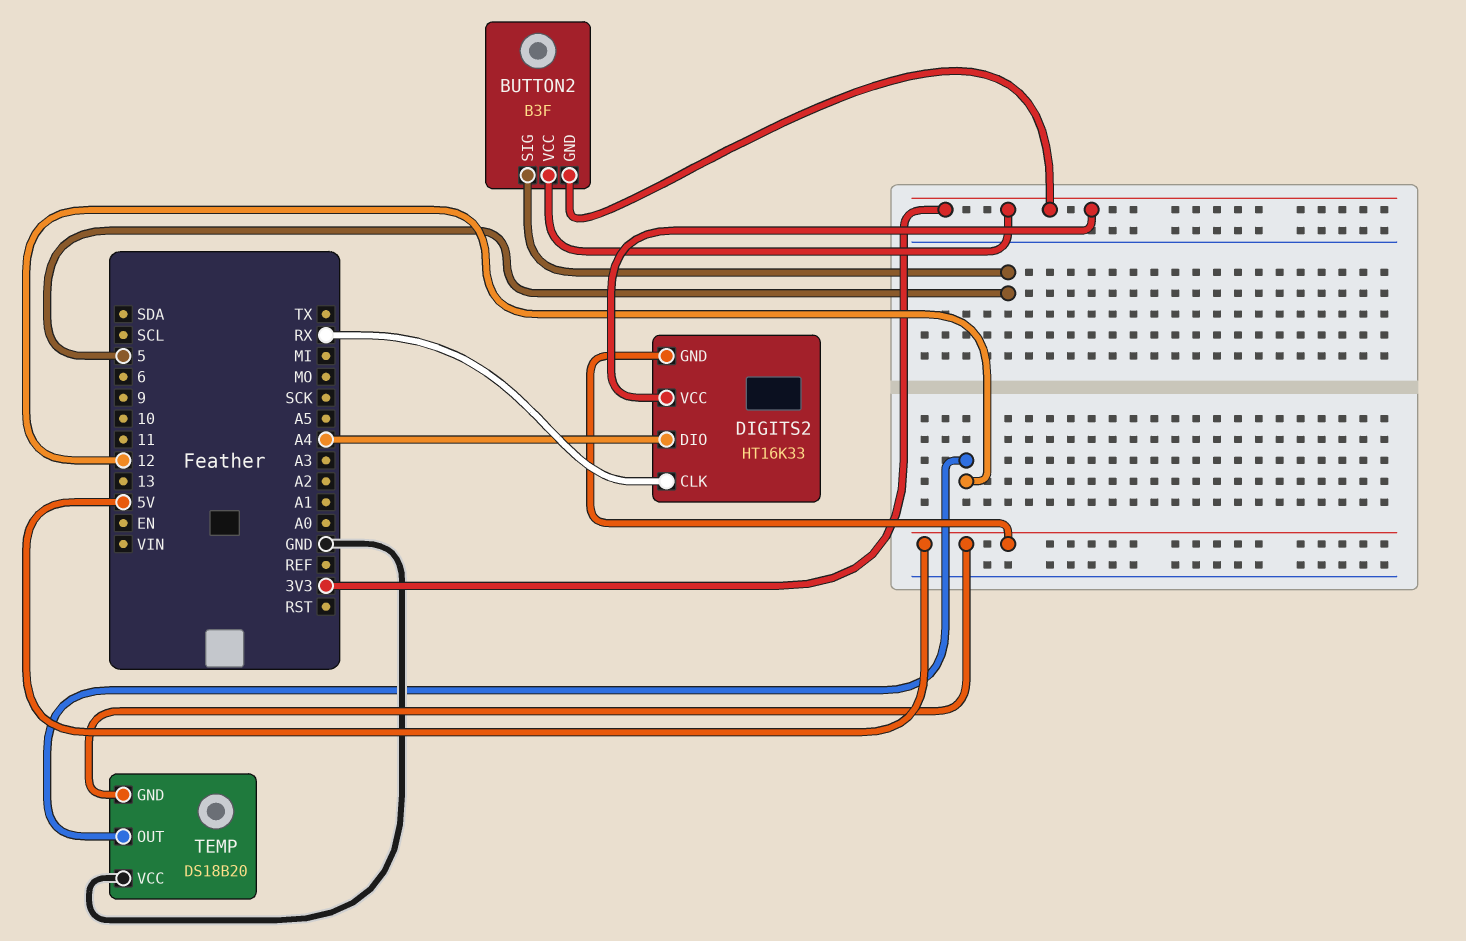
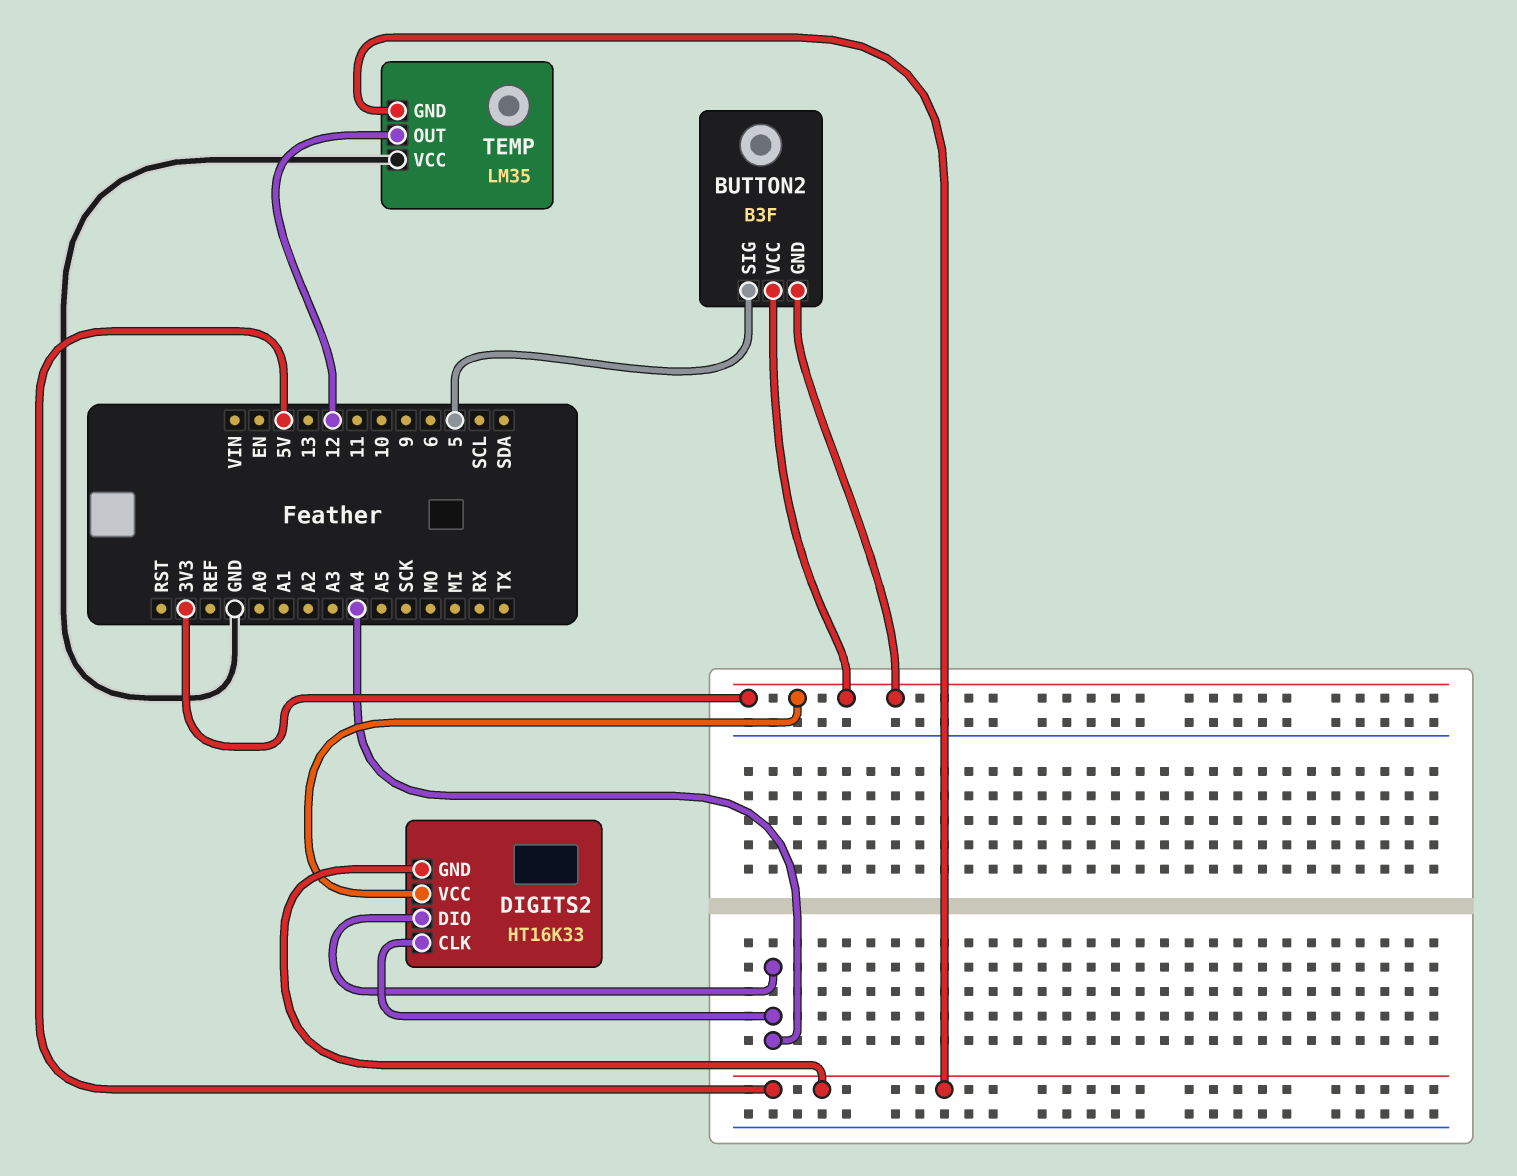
DIGITS2 pin CLK: RX -> A4
TEMP: DS18B20 -> LM35

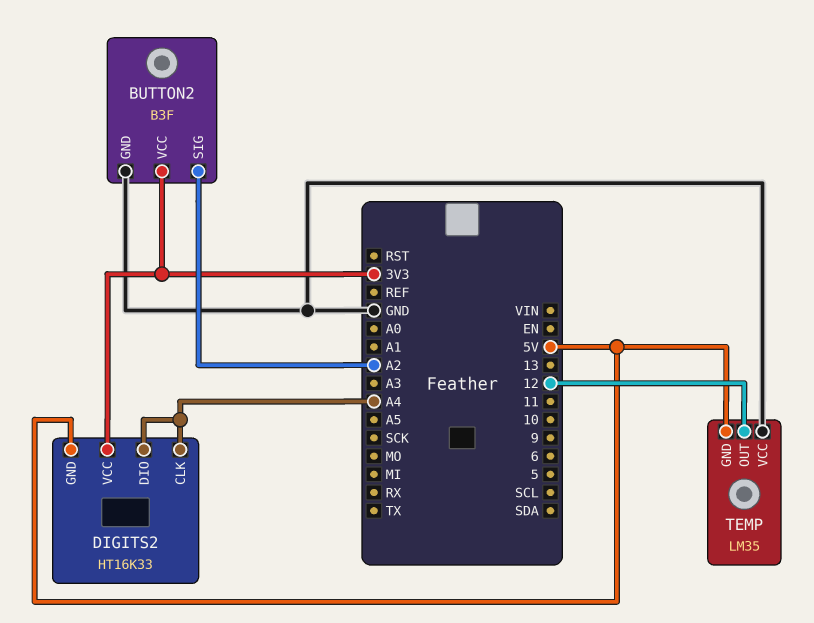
BUTTON2 pin GND: 3V3 -> GND
BUTTON2 pin SIG: 5 -> A2

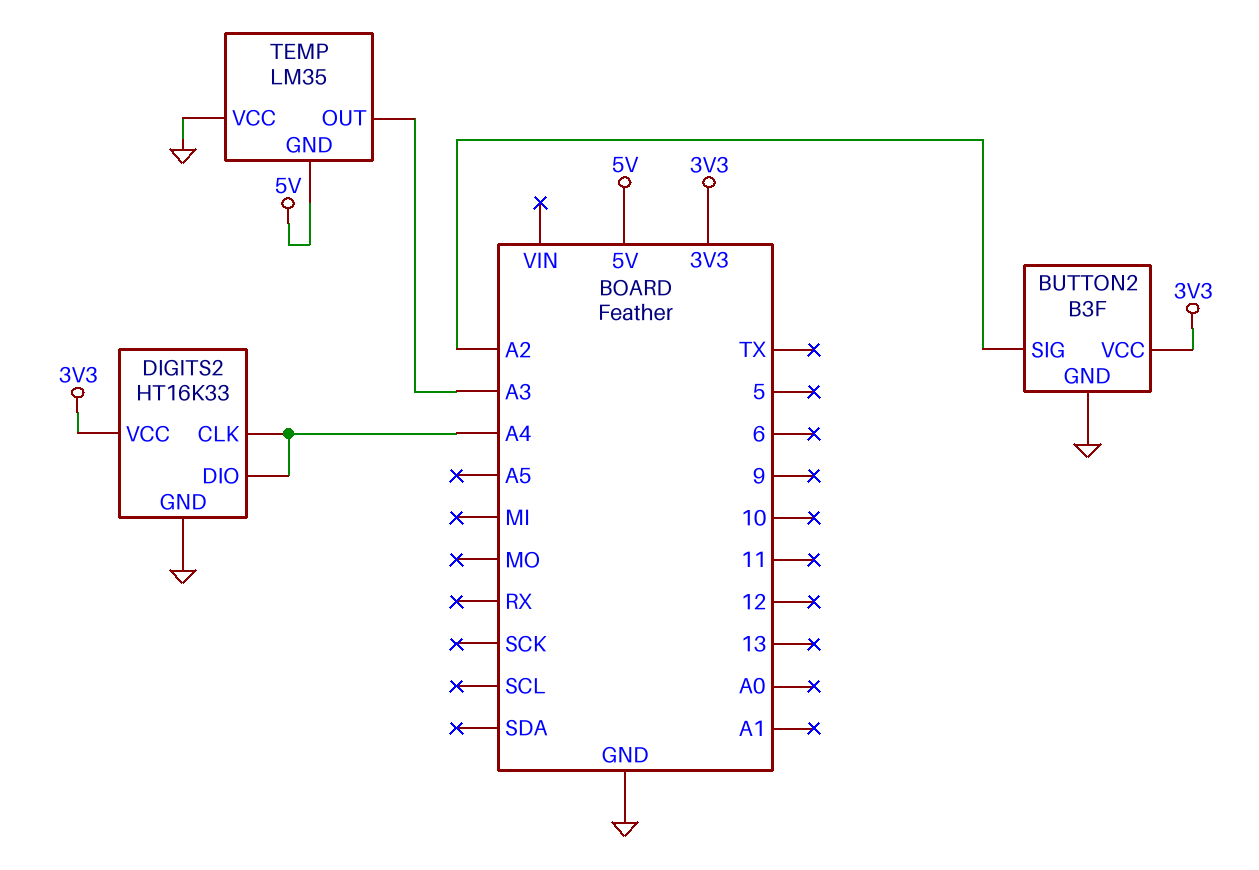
DIGITS2 pin GND: 5V -> GND
TEMP pin OUT: 12 -> A3

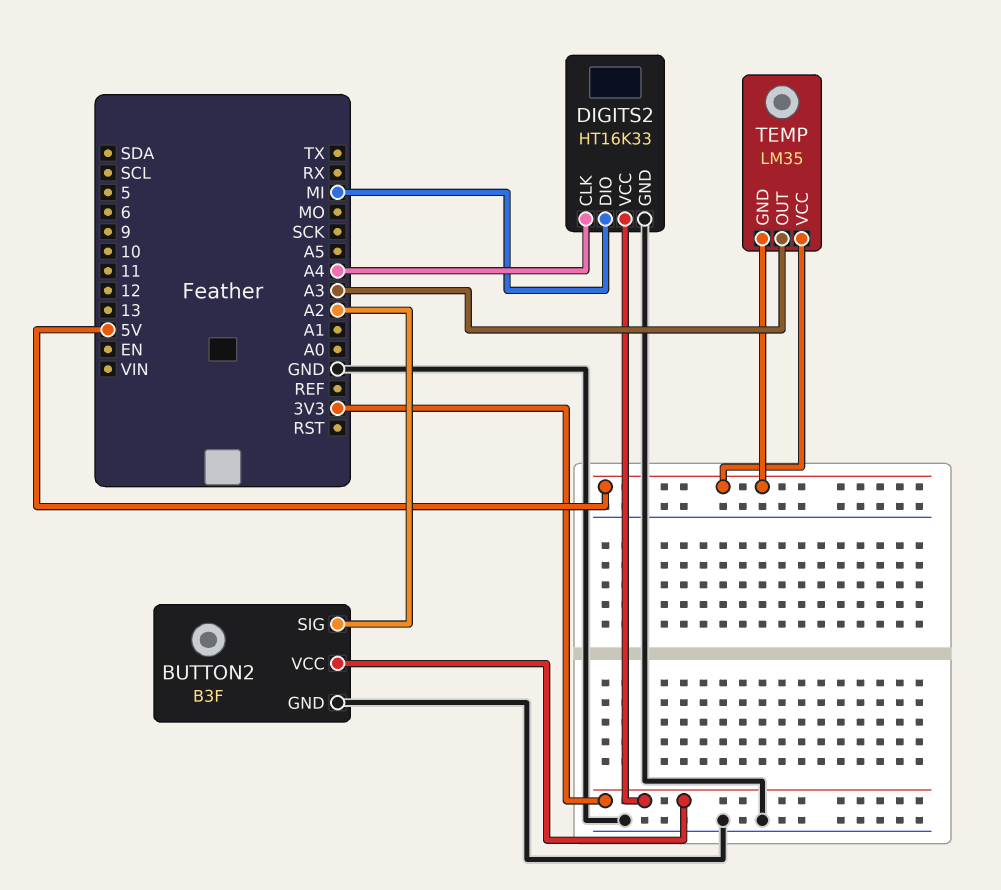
DIGITS2 pin DIO: A4 -> MI
TEMP pin VCC: GND -> 5V

